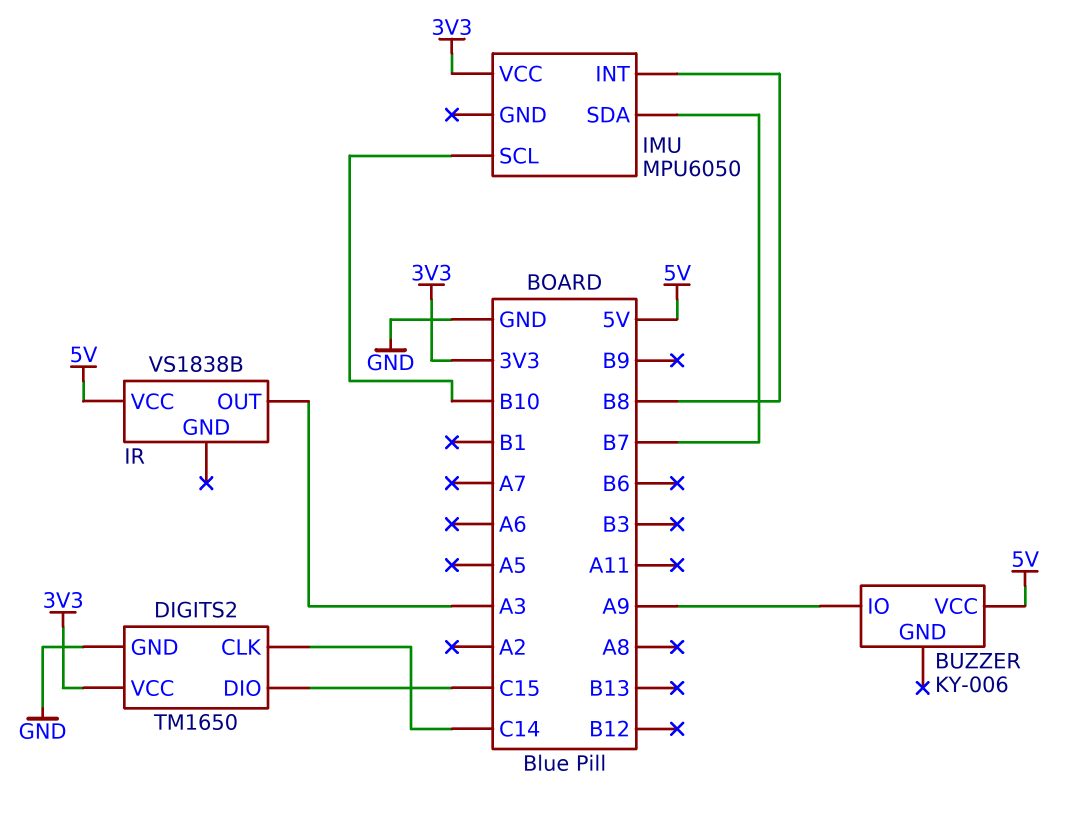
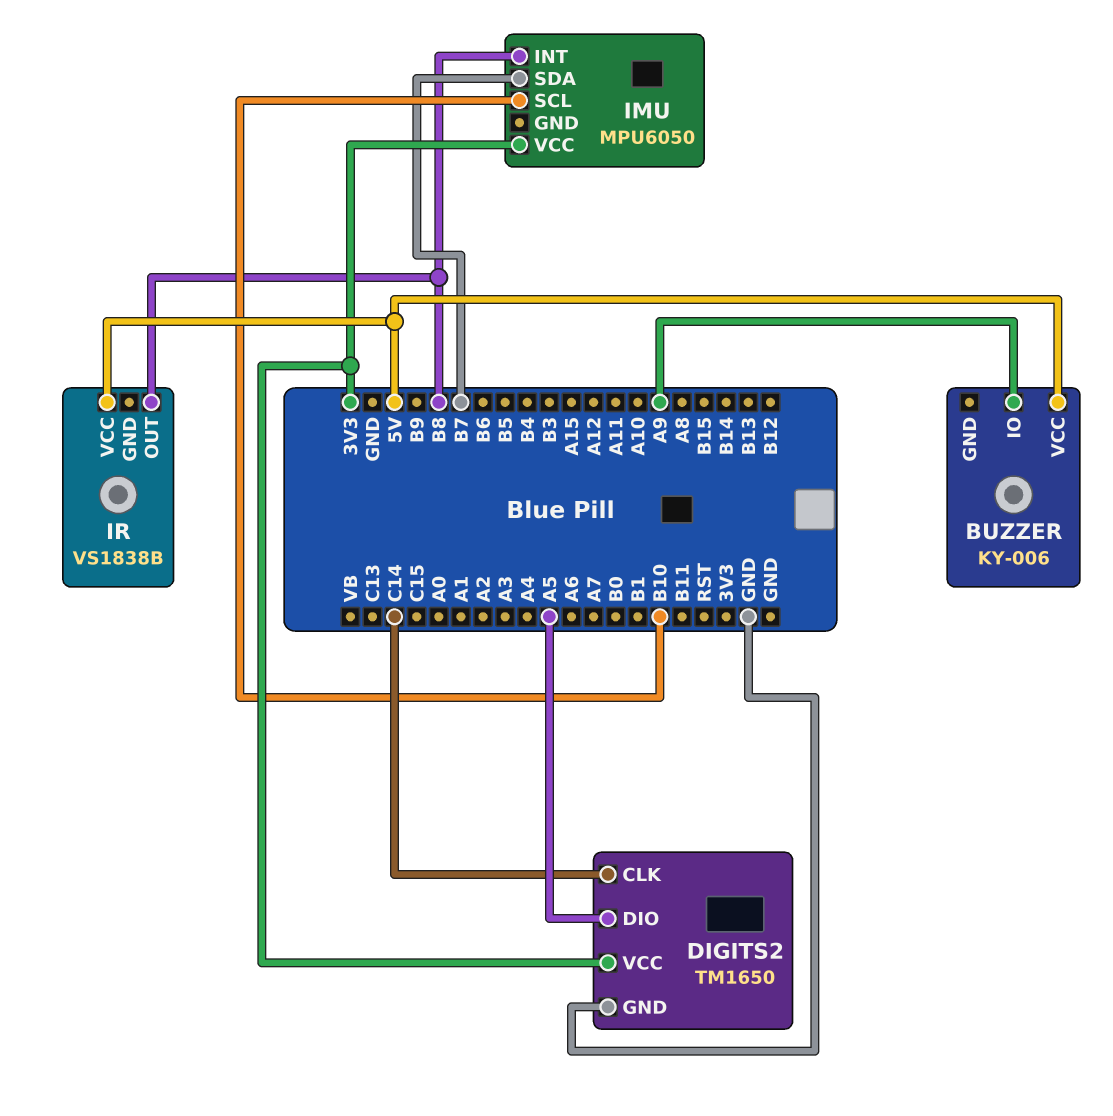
DIGITS2 pin DIO: C15 -> A5
IR pin OUT: A3 -> B8

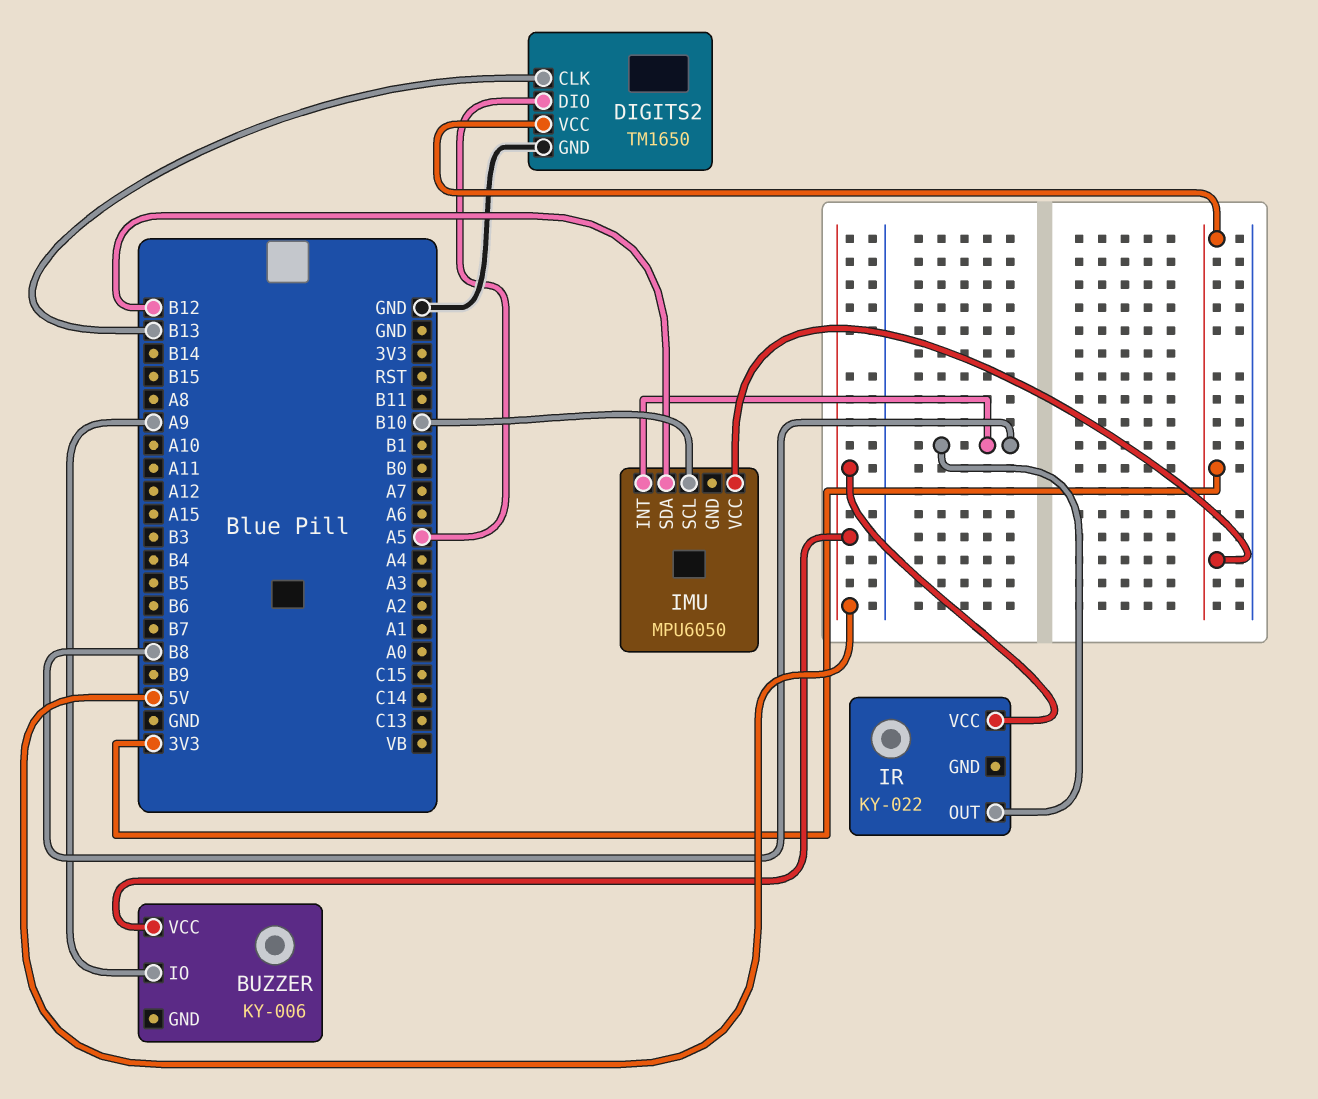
DIGITS2 pin CLK: C14 -> B13
IMU pin SDA: B7 -> B12
IR: VS1838B -> KY-022

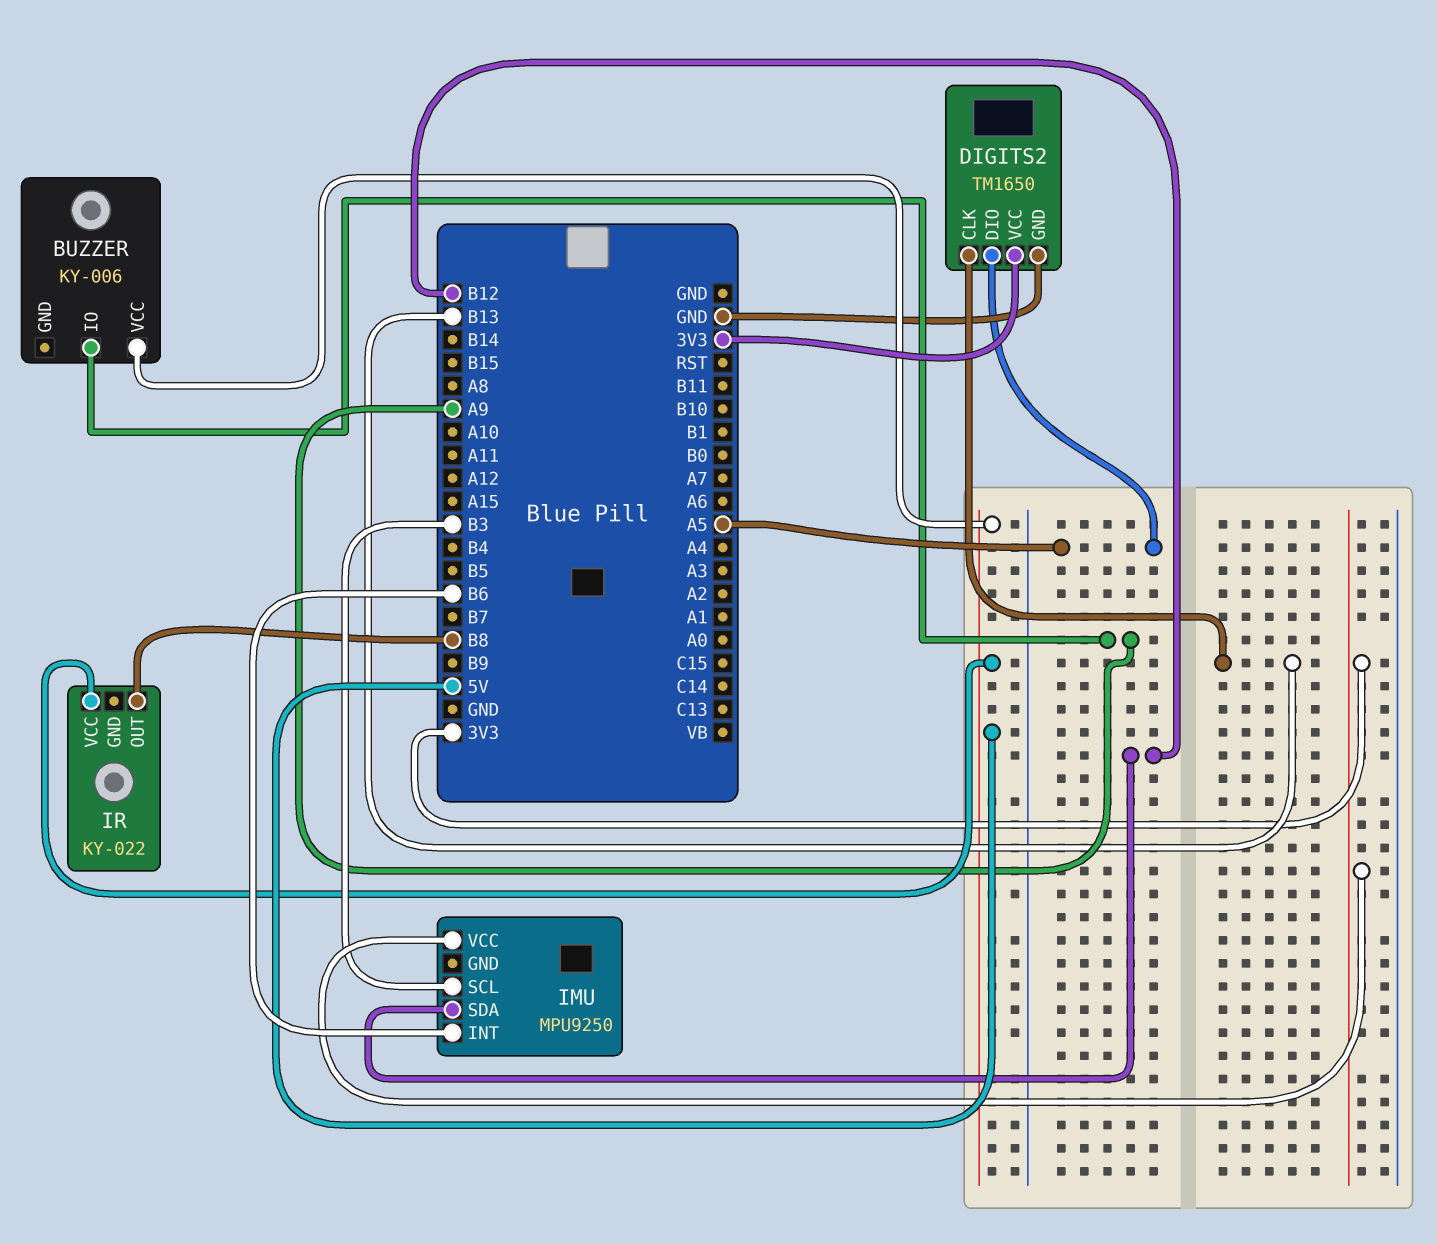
IMU: MPU6050 -> MPU9250
IMU pin INT: B8 -> B6
IMU pin SCL: B10 -> B3

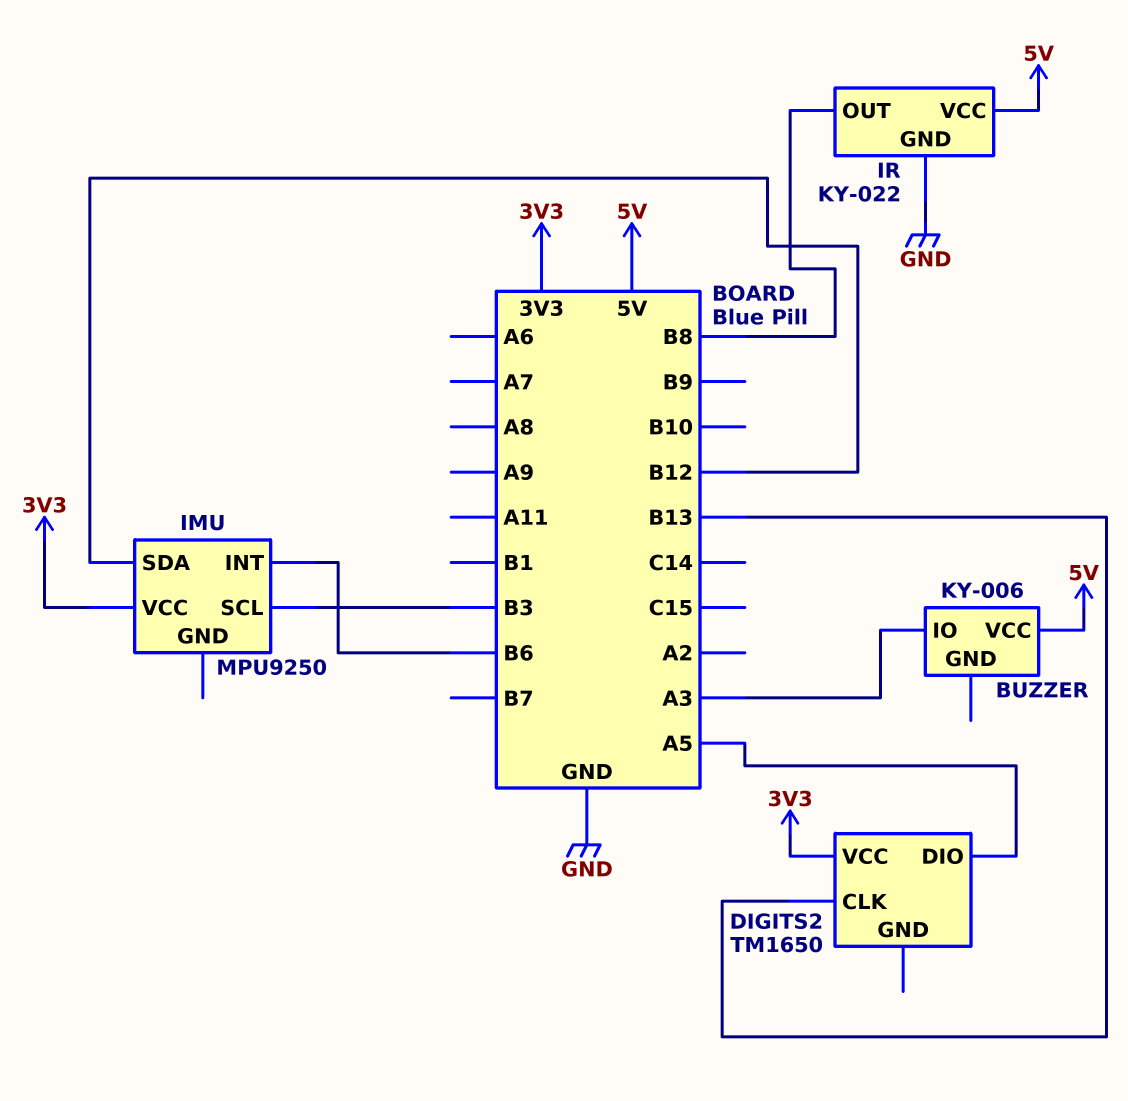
BUZZER pin IO: A9 -> A3
DIGITS2 pin GND: GND -> none
IR pin GND: none -> GND

